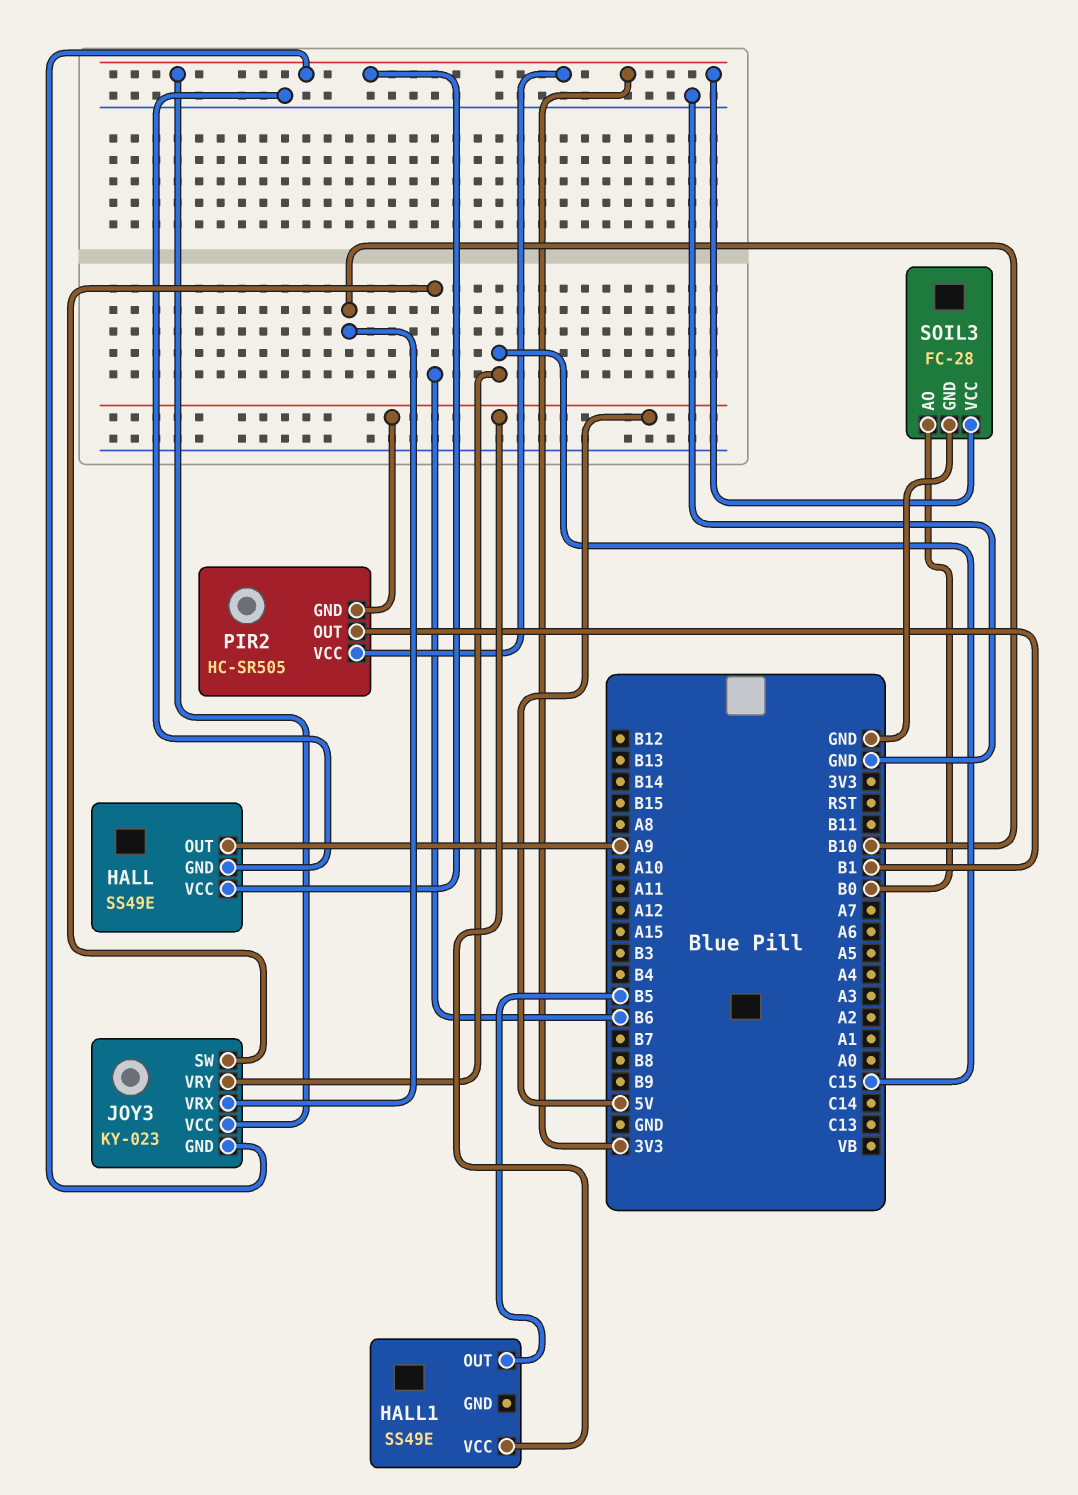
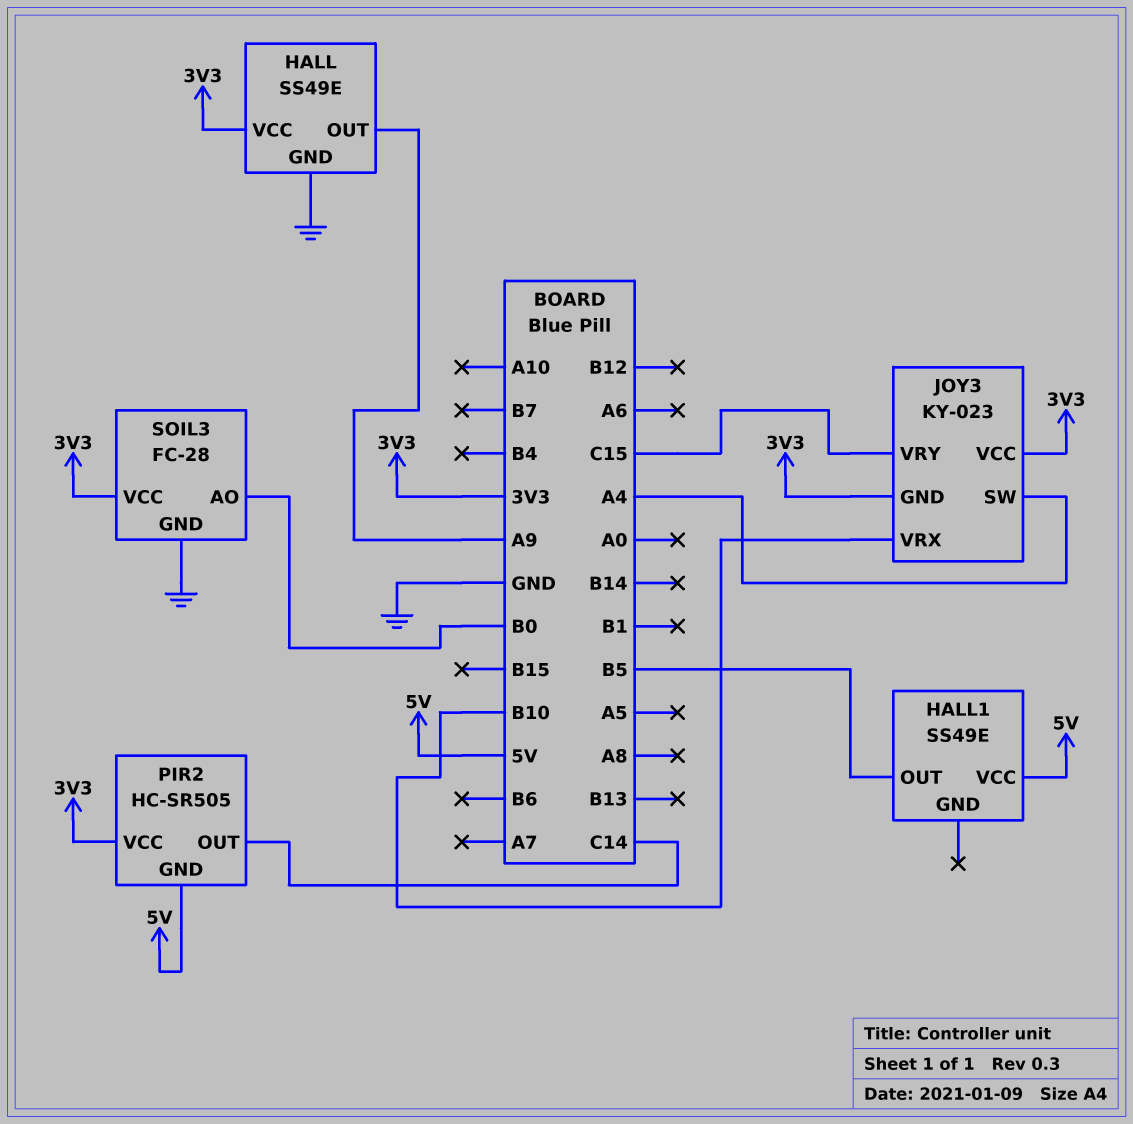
JOY3 pin SW: B6 -> A4
PIR2 pin OUT: B1 -> C14

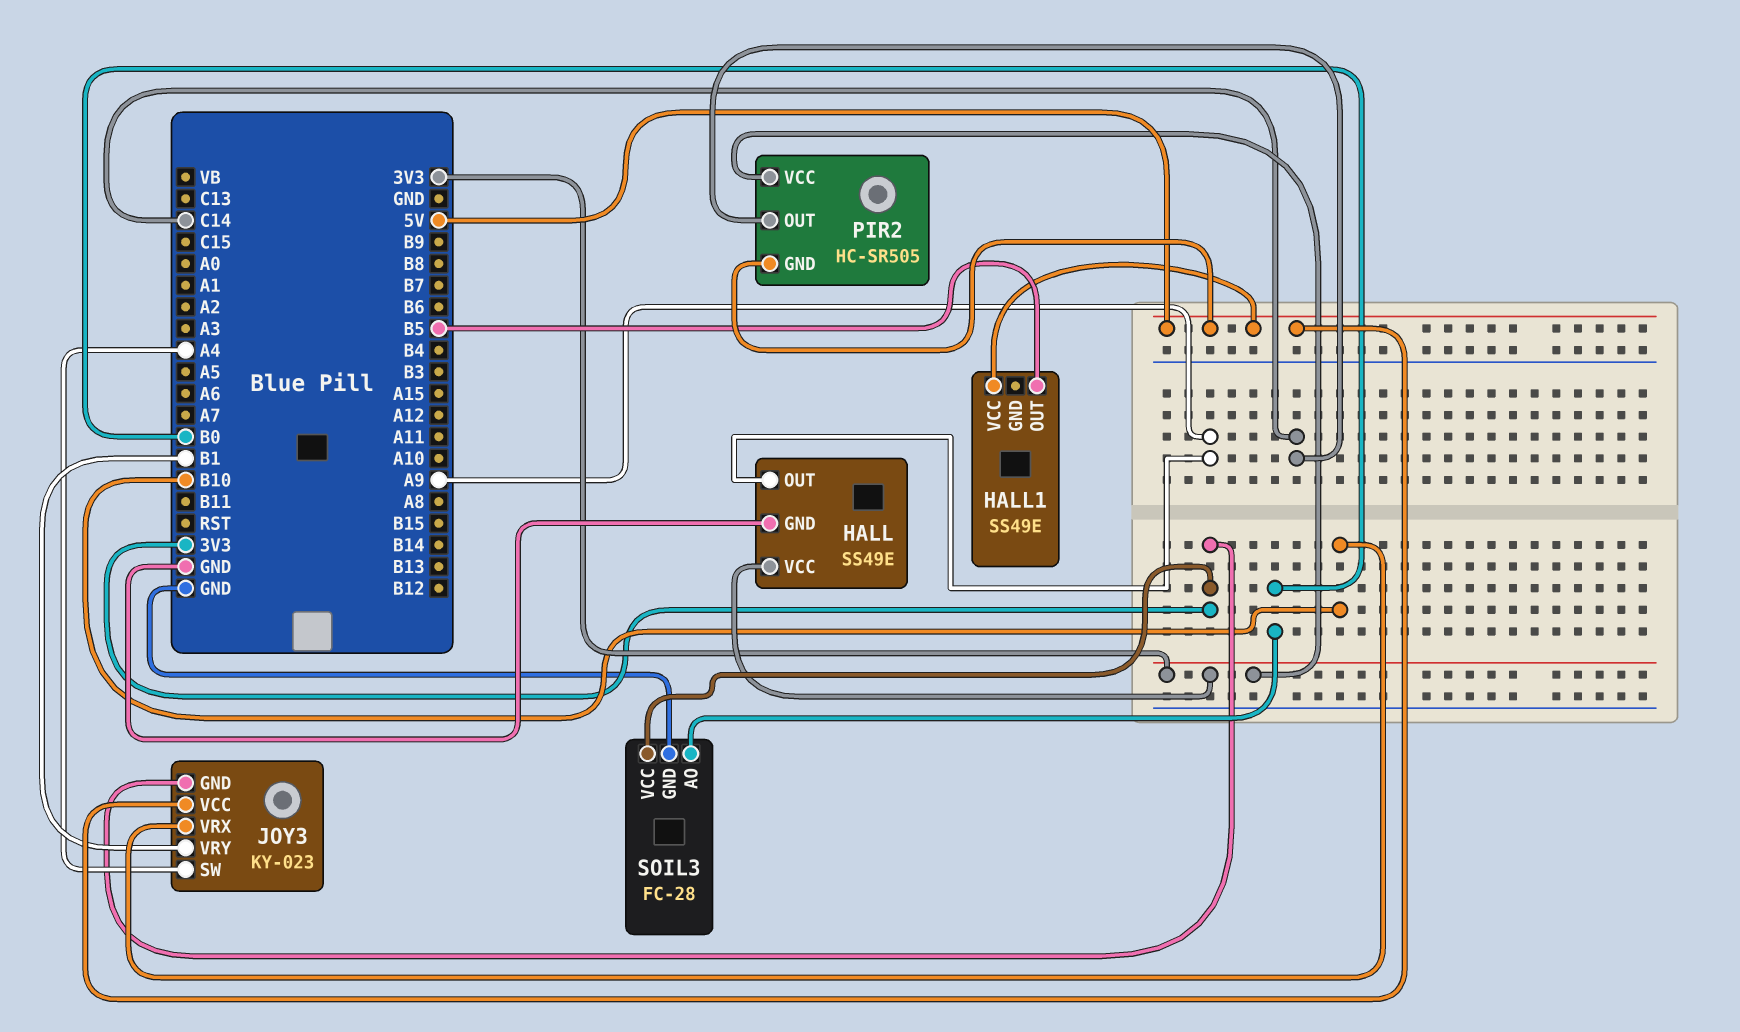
JOY3 pin VCC: 3V3 -> 5V
JOY3 pin VRY: C15 -> B1

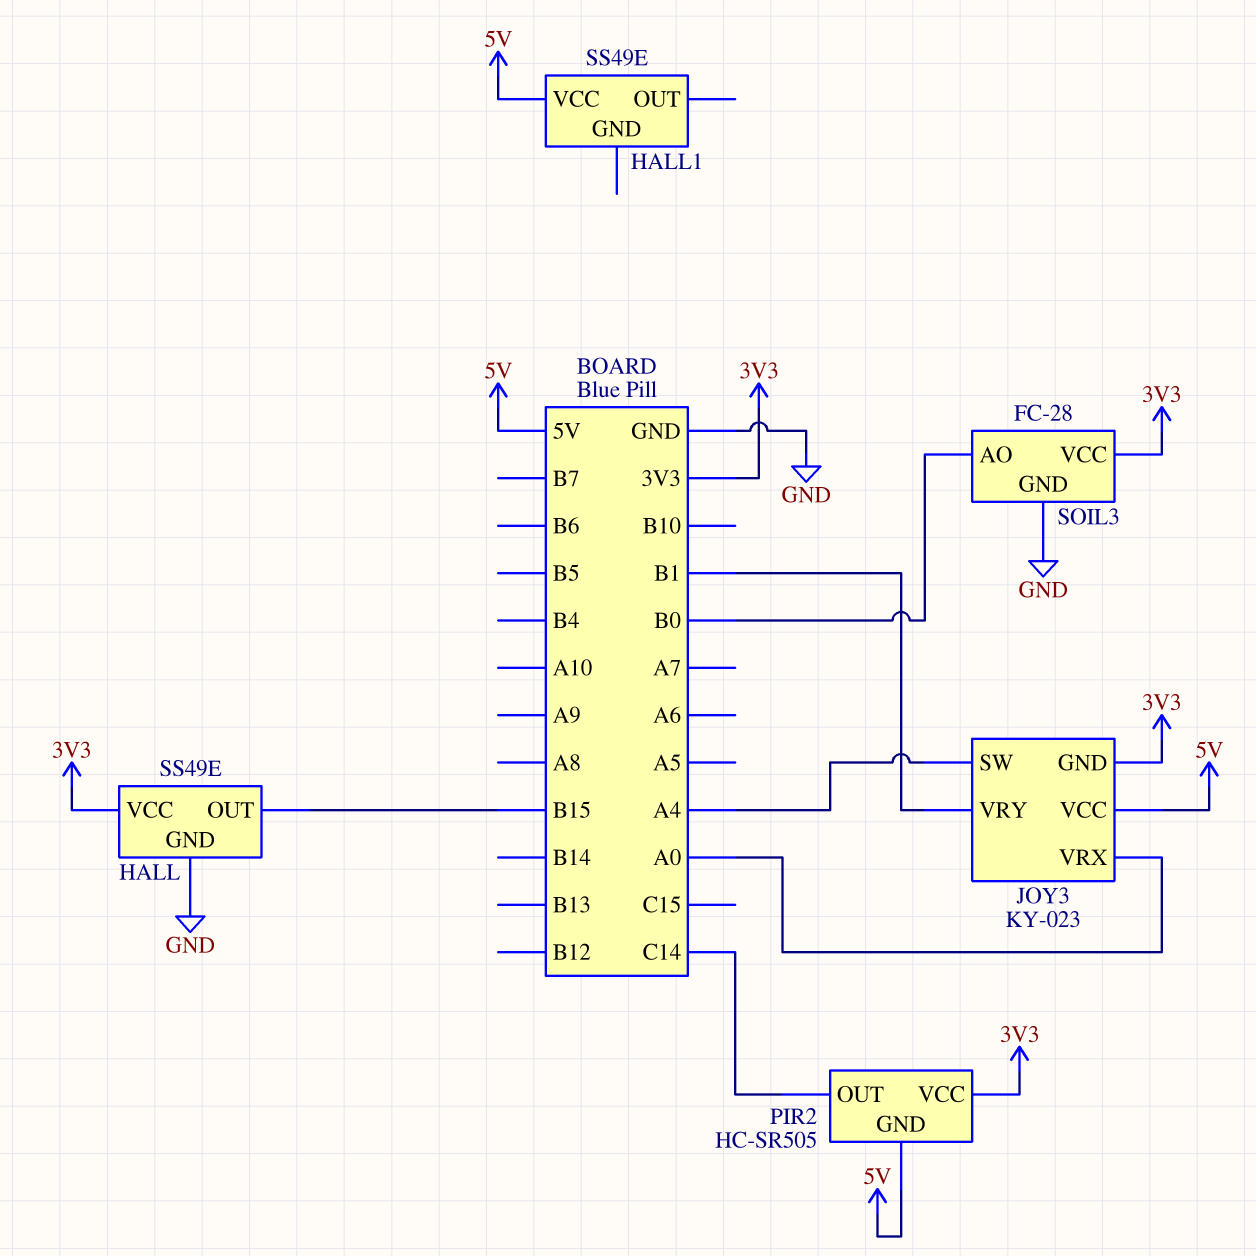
HALL pin OUT: A9 -> B15
HALL1 pin OUT: B5 -> none
JOY3 pin VRX: B10 -> A0

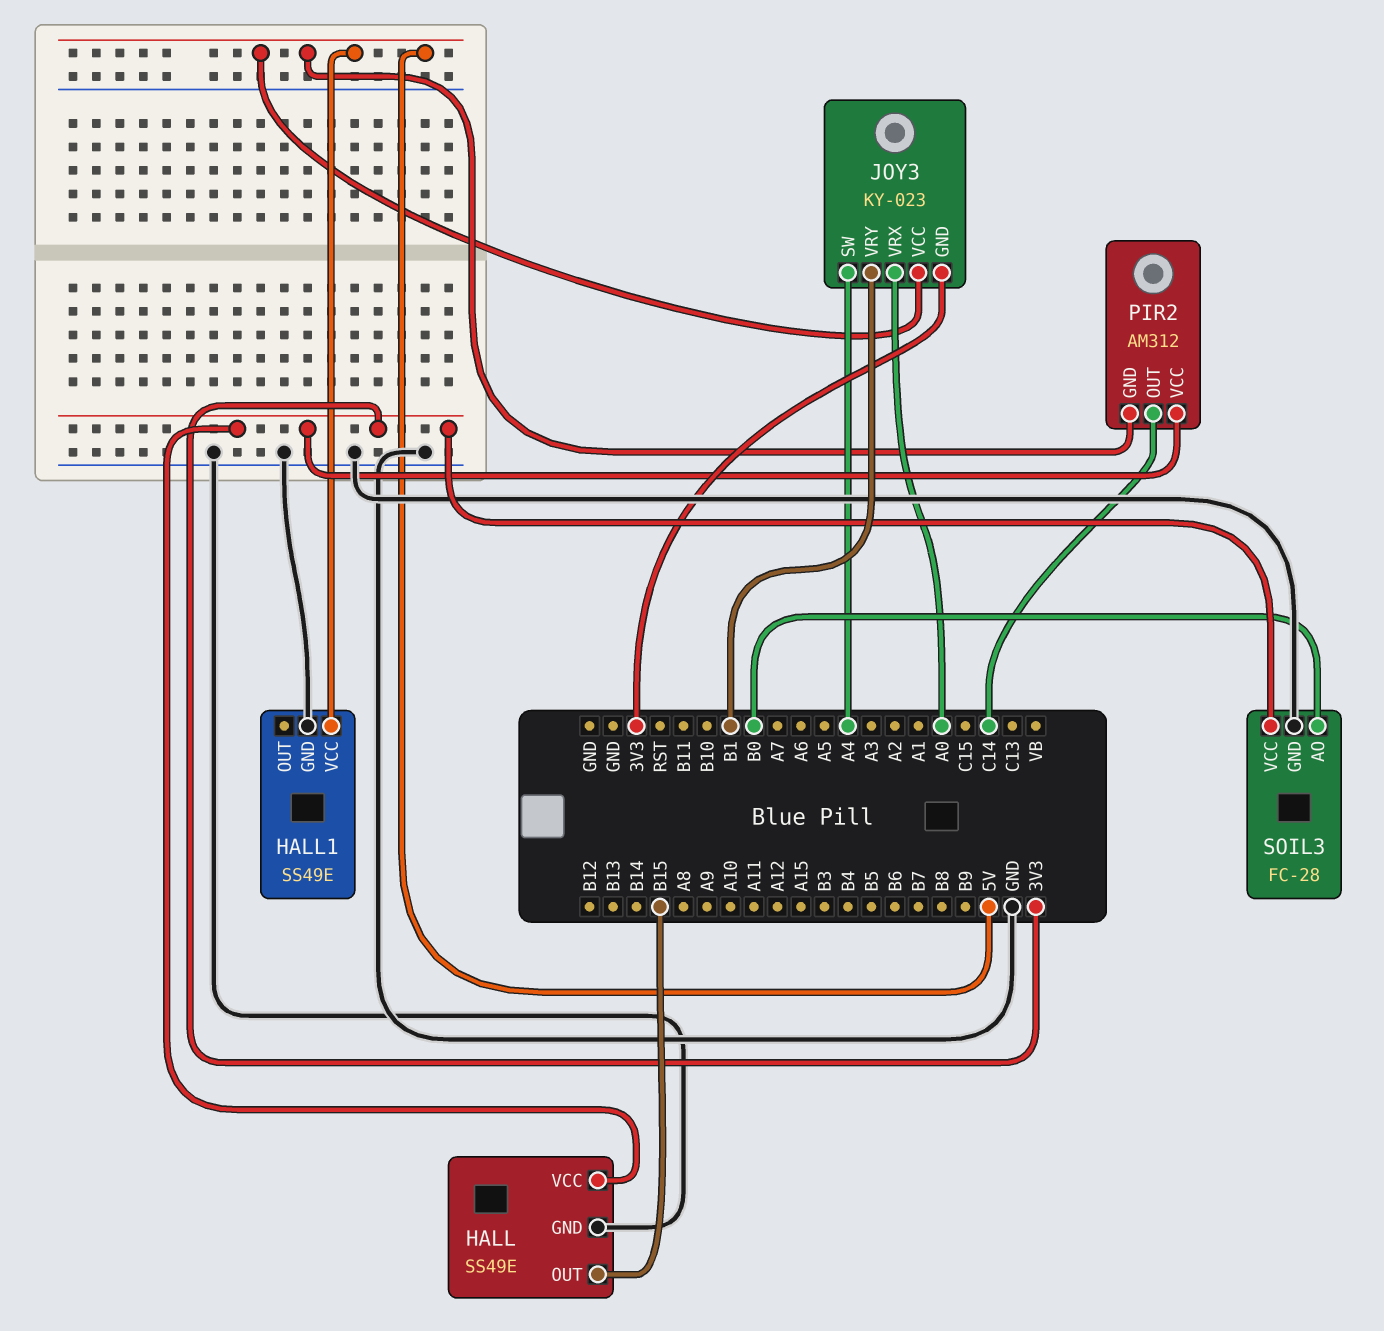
HALL1 pin GND: none -> GND
PIR2: HC-SR505 -> AM312

